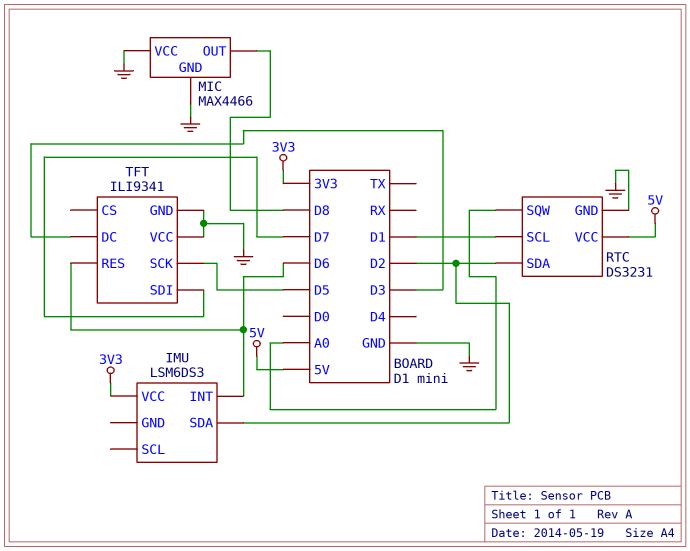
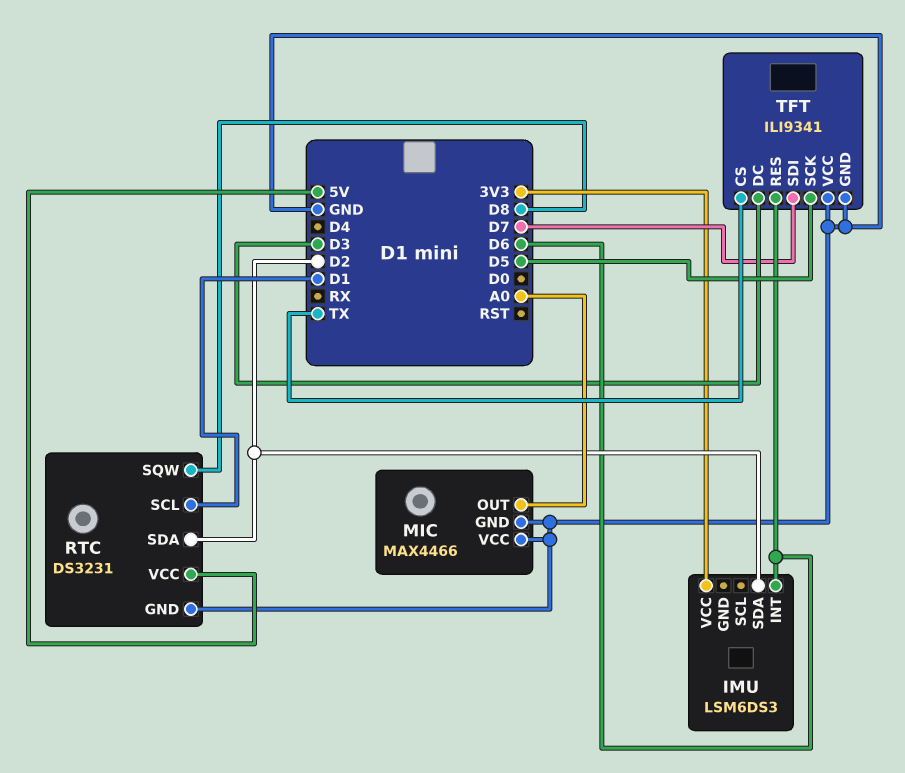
MIC pin OUT: D8 -> A0
RTC pin SQW: A0 -> D8
TFT pin CS: none -> TX

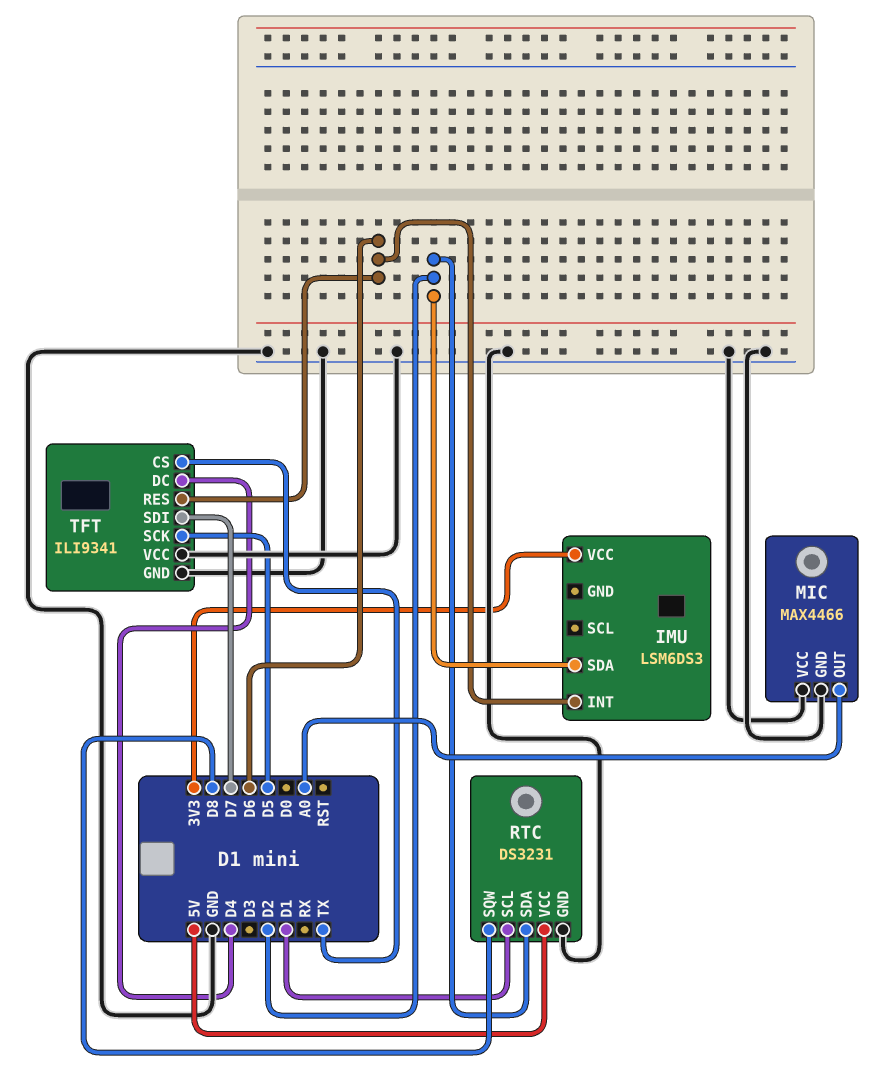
TFT pin DC: D3 -> D4

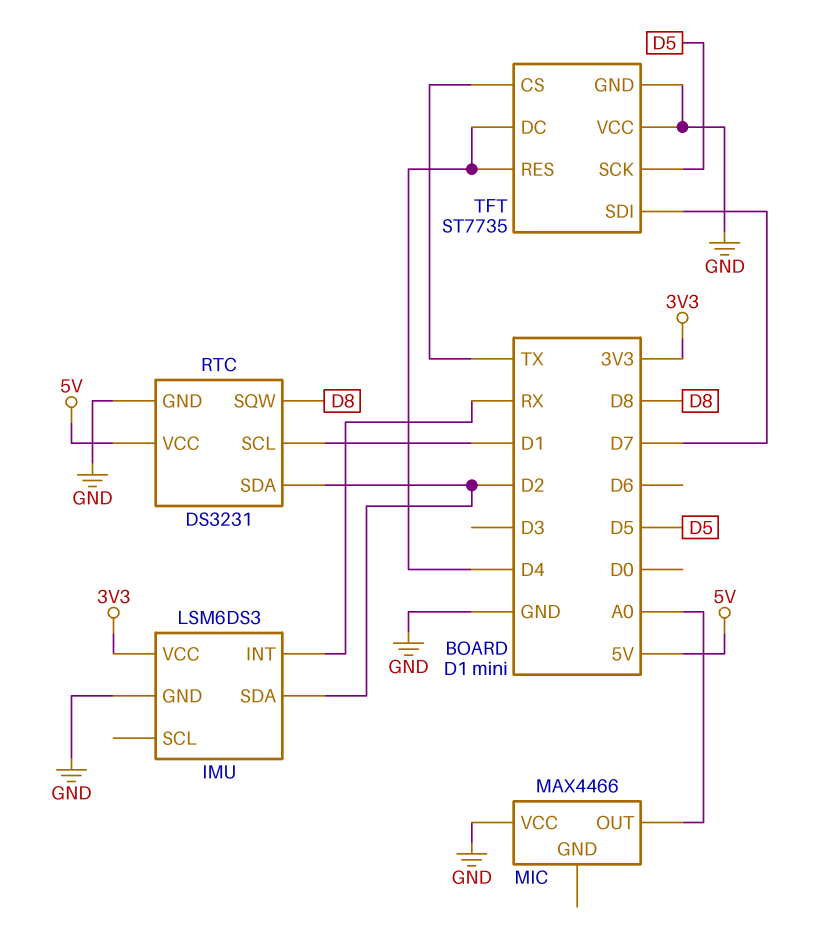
IMU pin GND: none -> GND
IMU pin INT: D6 -> RX
MIC pin GND: GND -> none
TFT: ILI9341 -> ST7735
TFT pin RES: D6 -> D4

